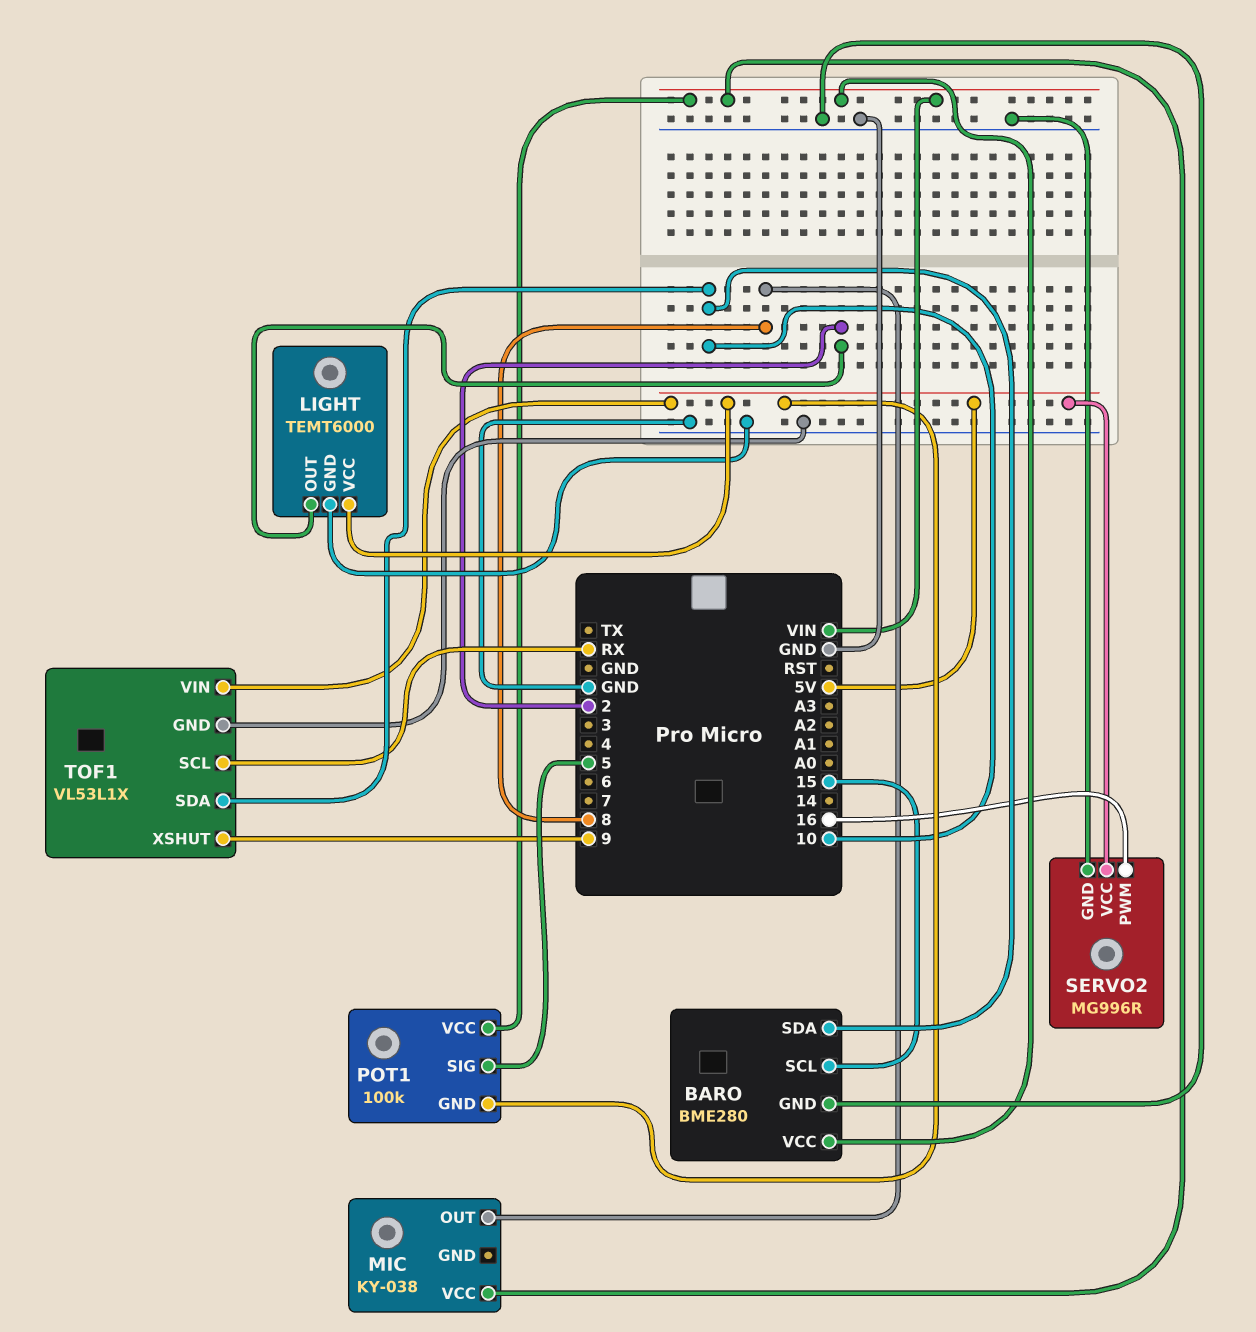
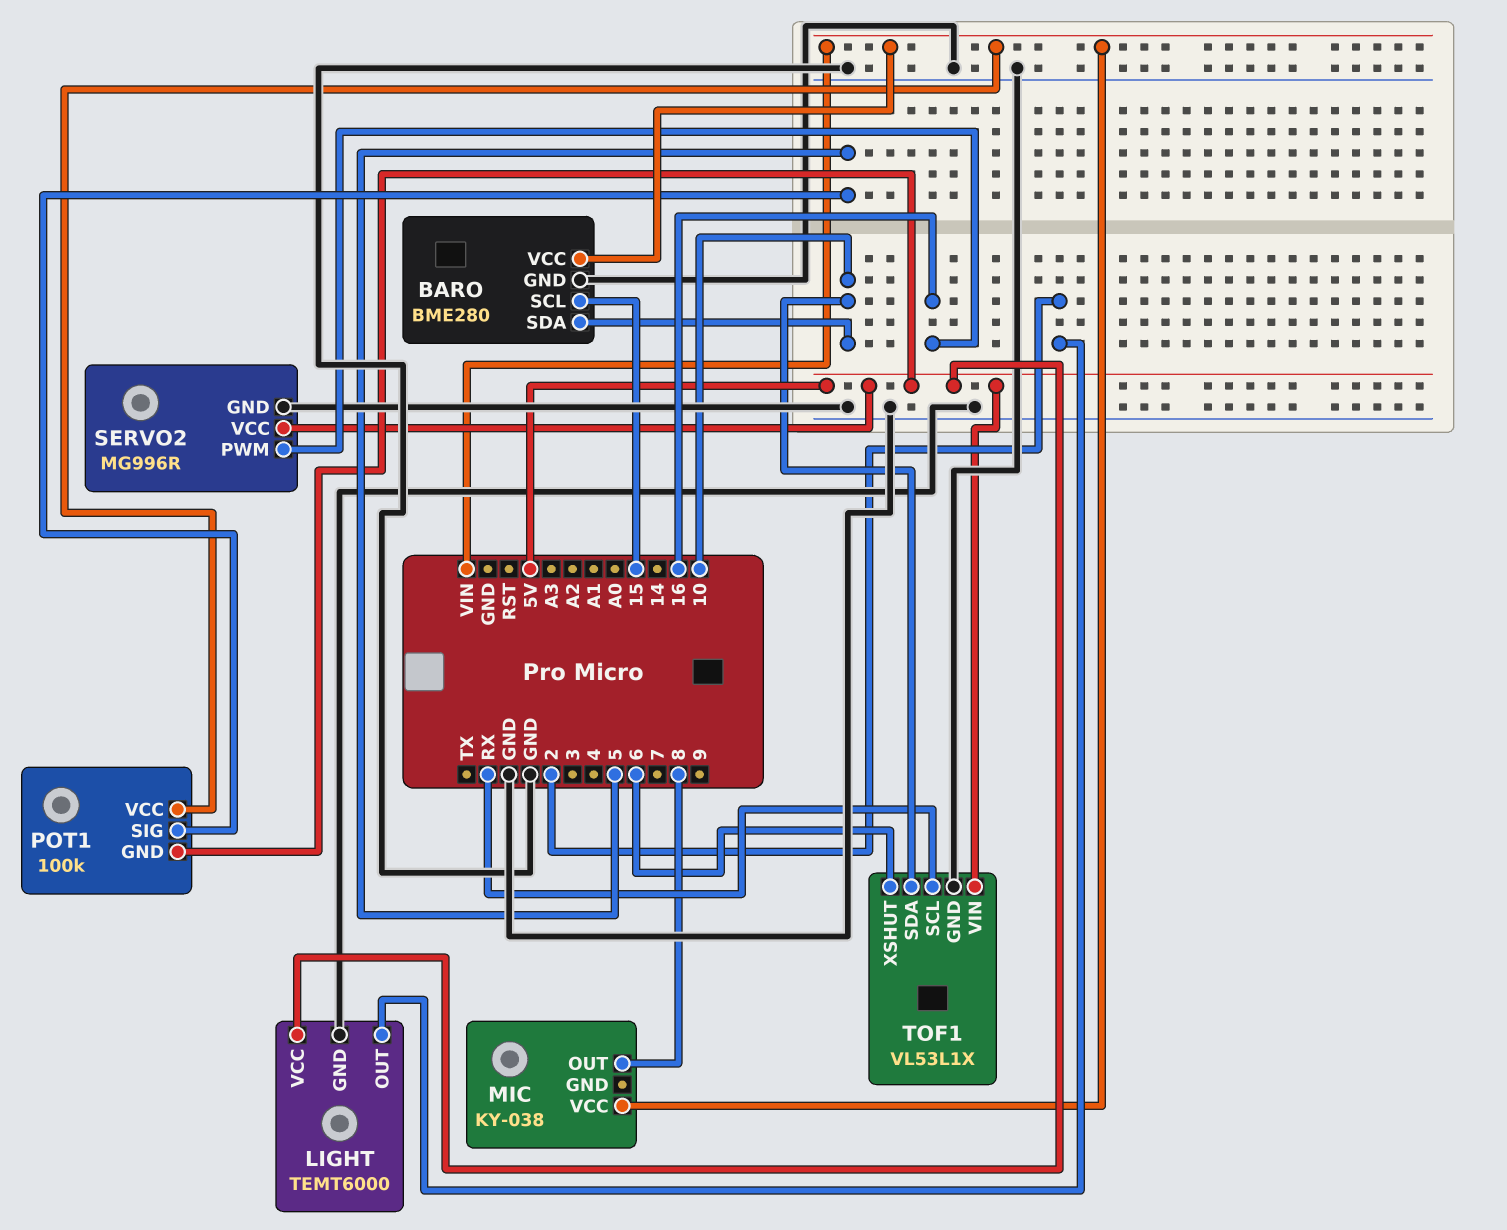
TOF1 pin XSHUT: 9 -> 6

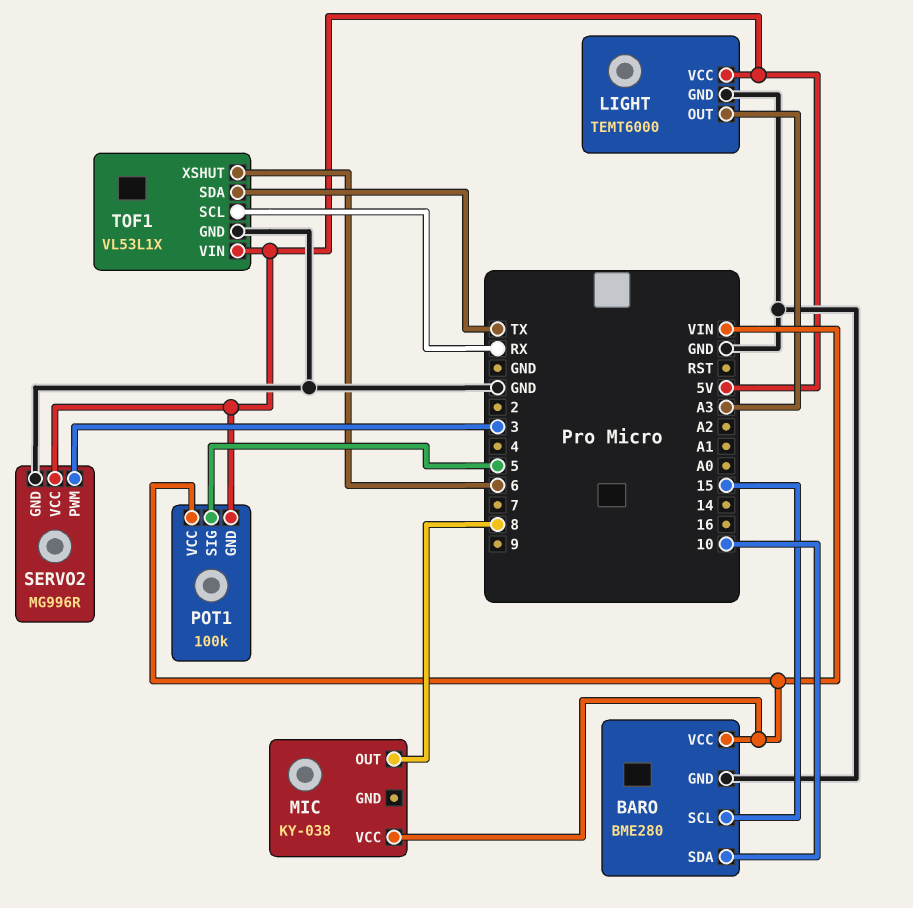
LIGHT pin OUT: 2 -> A3
SERVO2 pin PWM: 16 -> 3
TOF1 pin SDA: 10 -> TX

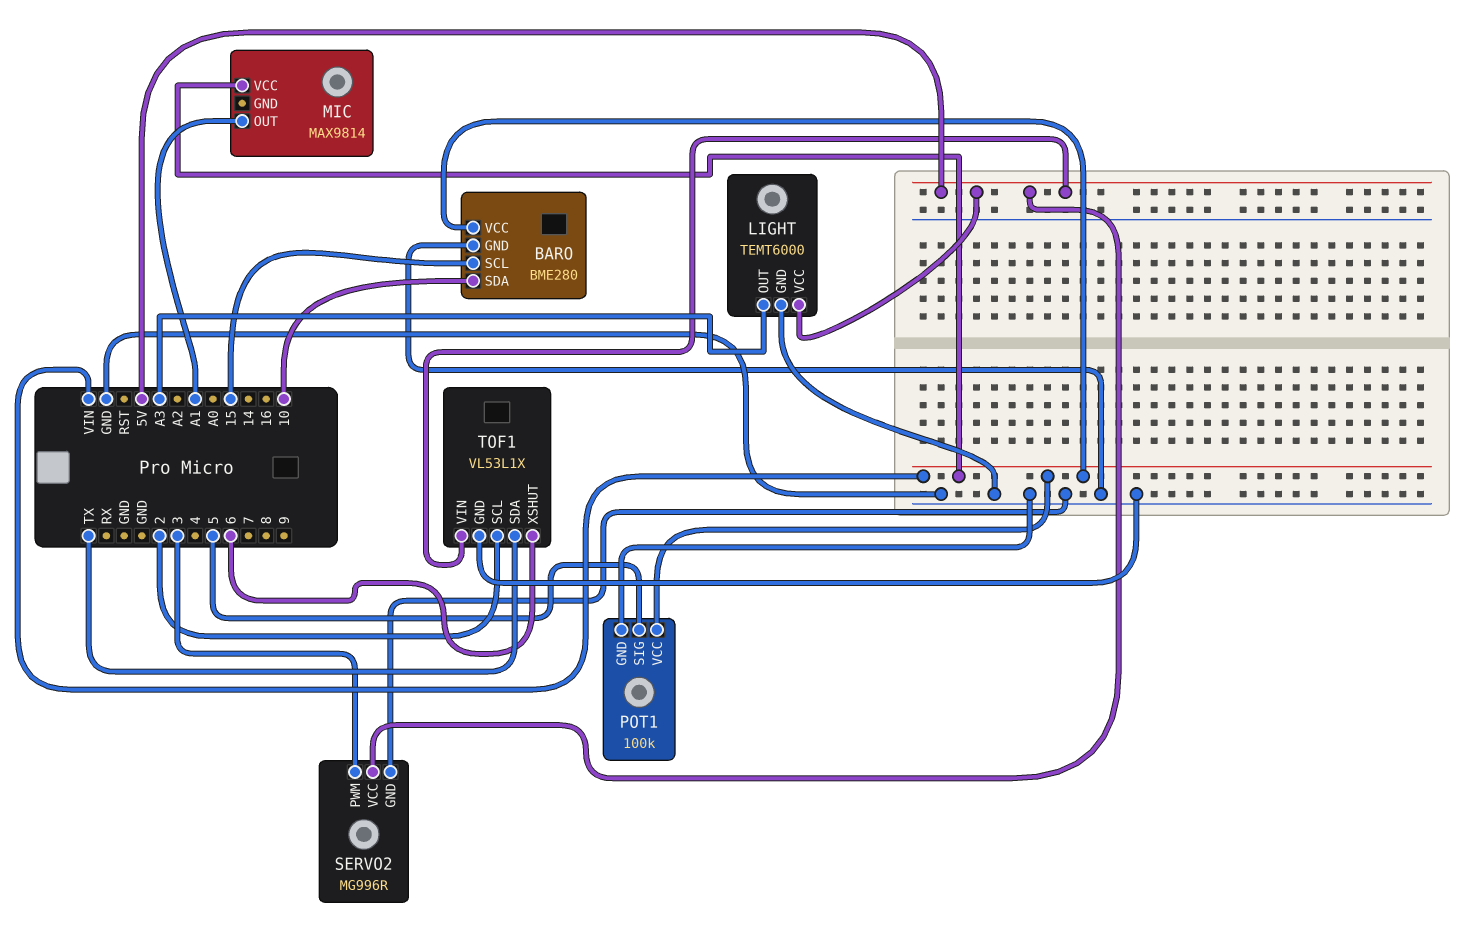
MIC: KY-038 -> MAX9814
MIC pin OUT: 8 -> A1
POT1 pin GND: 5V -> GND
TOF1 pin SCL: RX -> 2

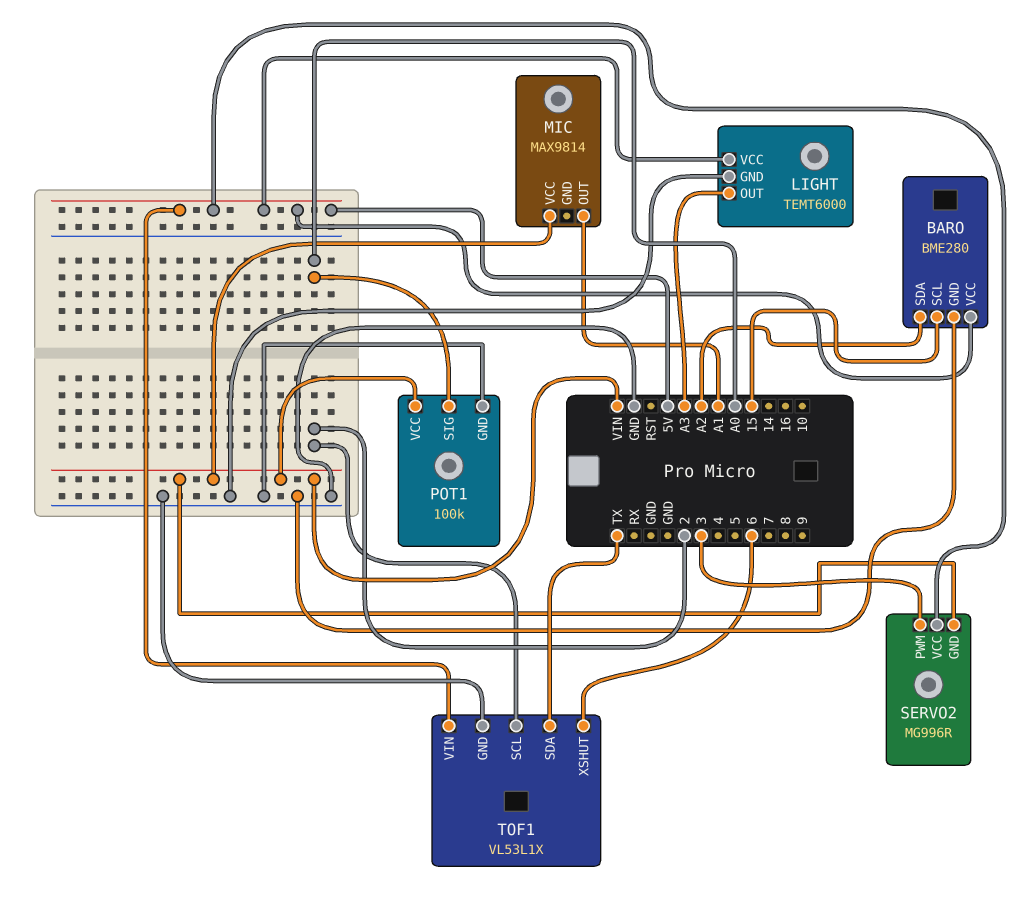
BARO pin SDA: 10 -> A2
BARO pin VCC: VIN -> 5V
POT1 pin SIG: 5 -> A0
SERVO2 pin GND: GND -> VIN

